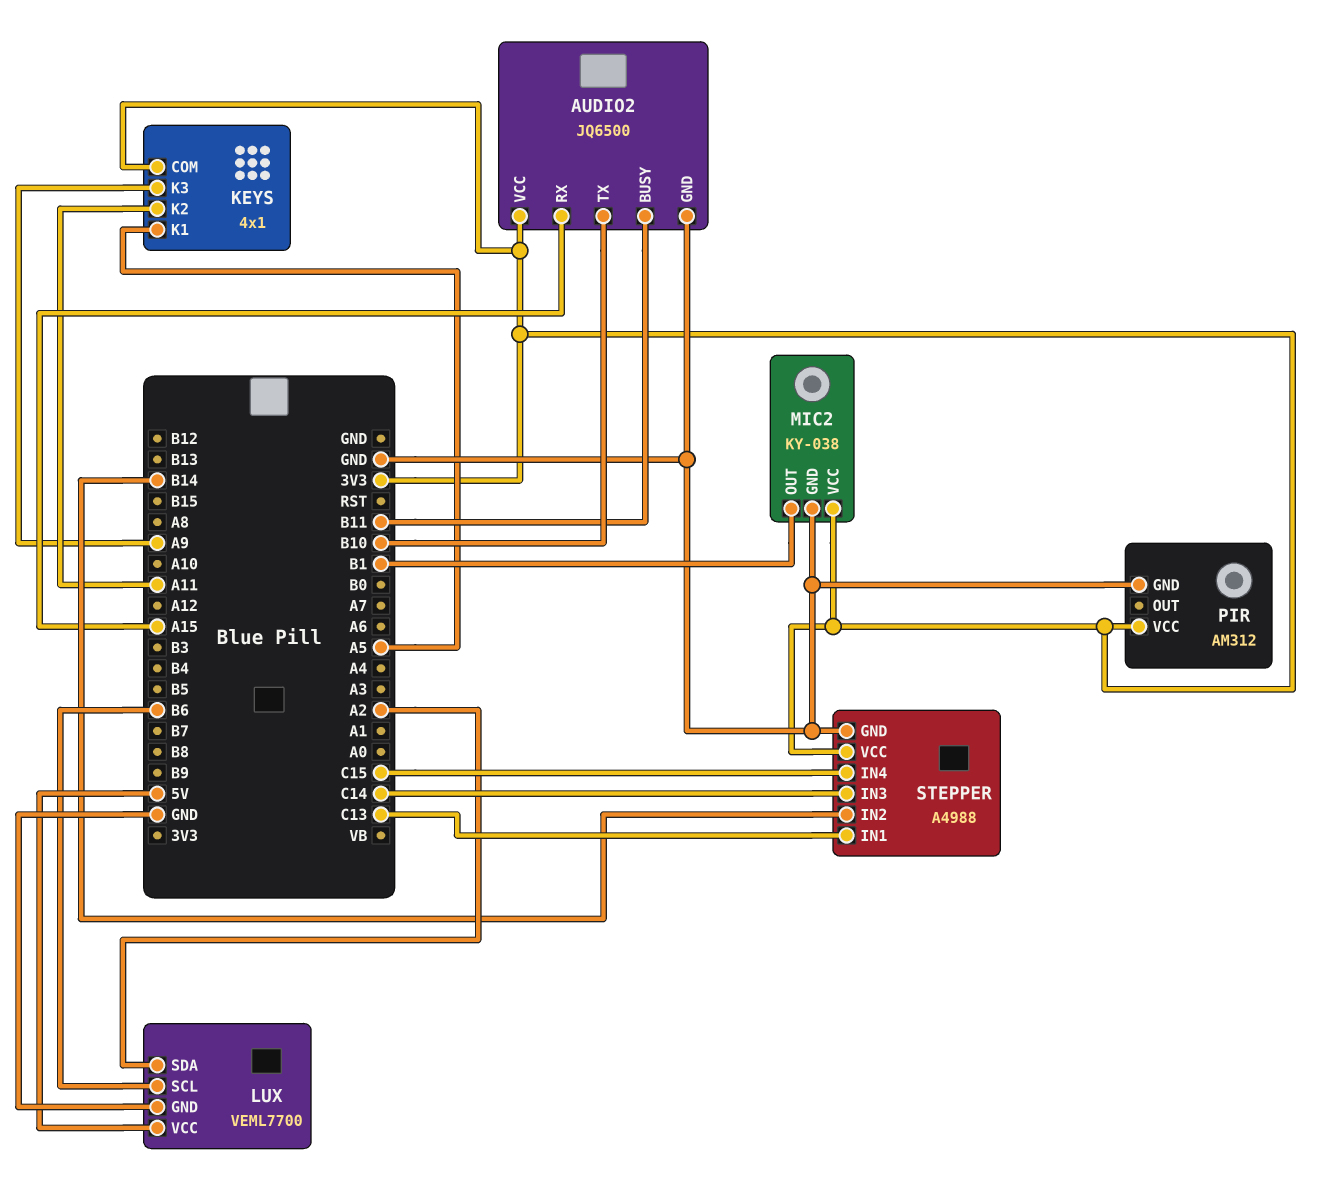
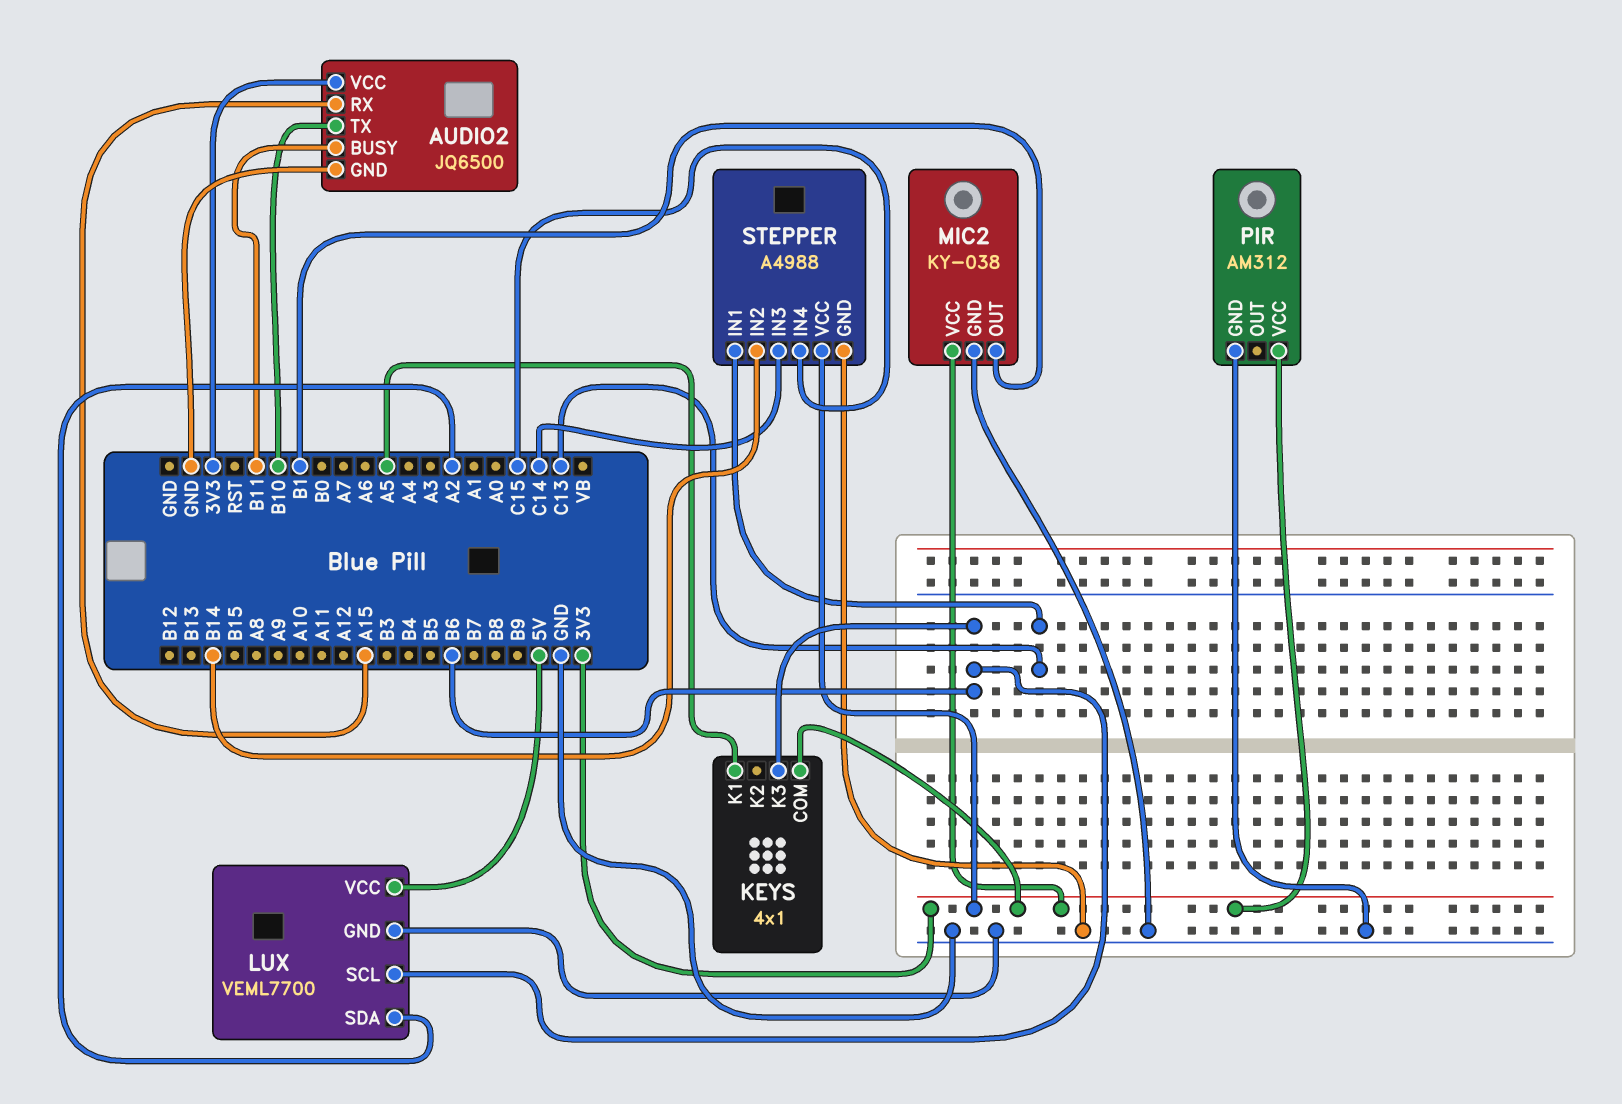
KEYS pin K2: A11 -> none
KEYS pin K3: A9 -> B6

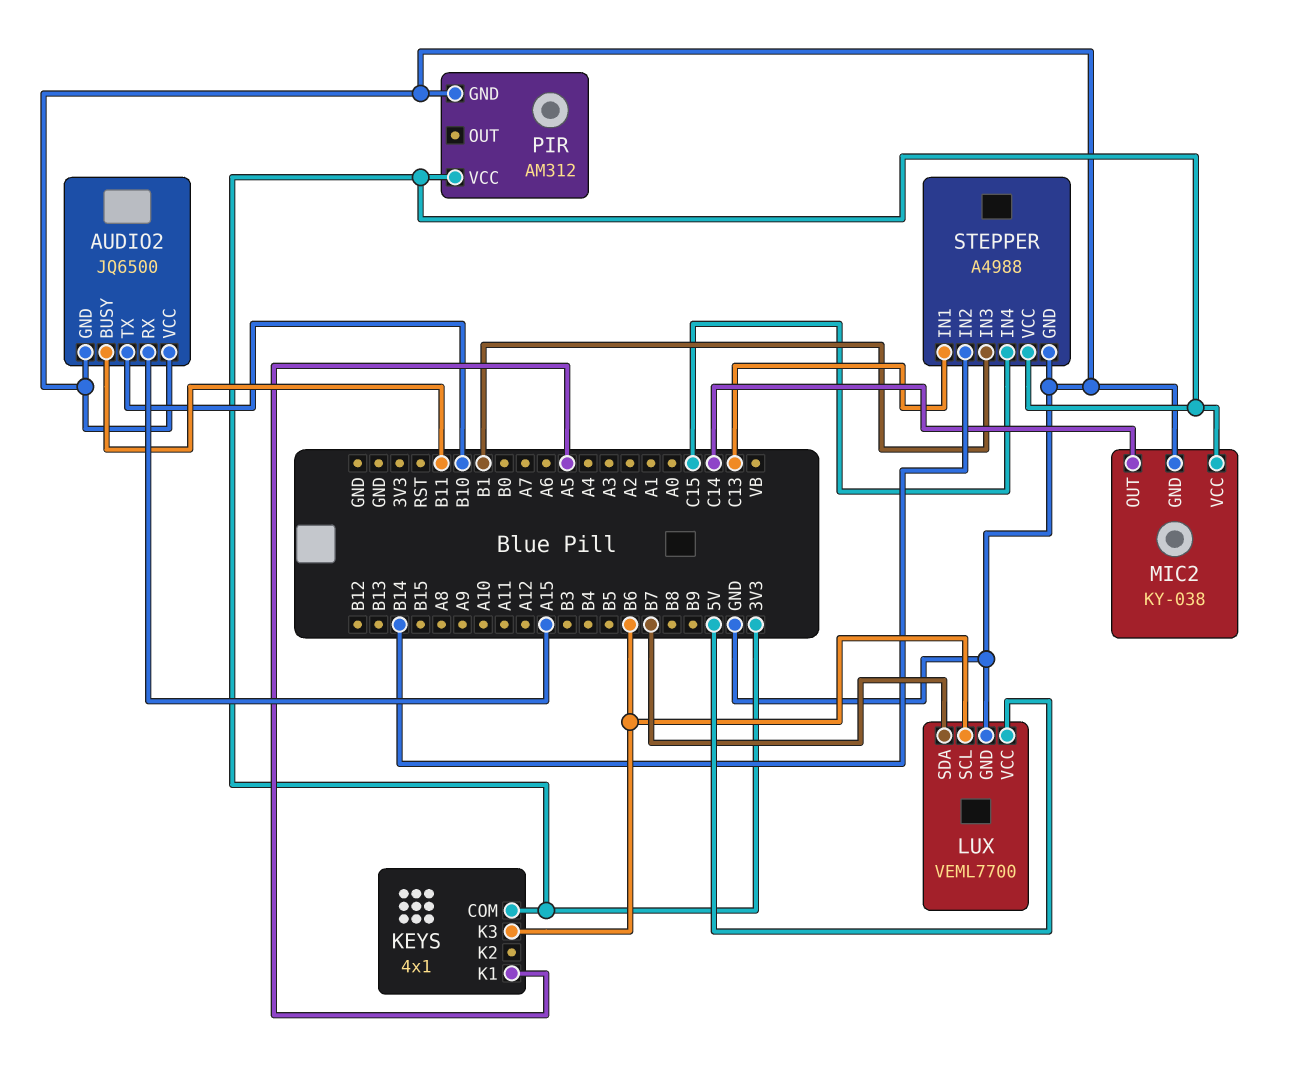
AUDIO2 pin VCC: 3V3 -> GND
LUX pin SDA: A2 -> B7
MIC2 pin OUT: B1 -> C14
STEPPER pin IN3: C14 -> B1

